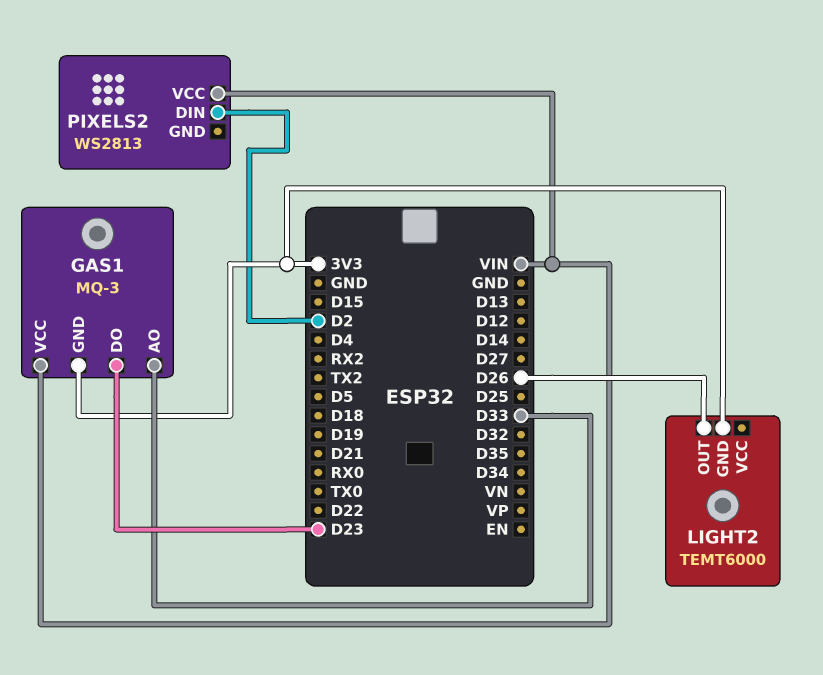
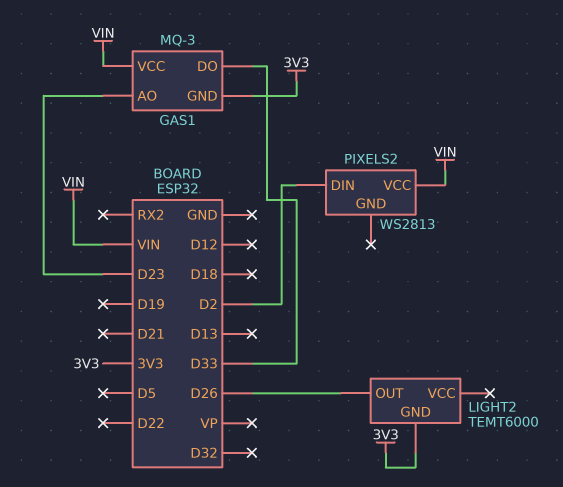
GAS1 pin AO: D33 -> D23
GAS1 pin DO: D23 -> D33

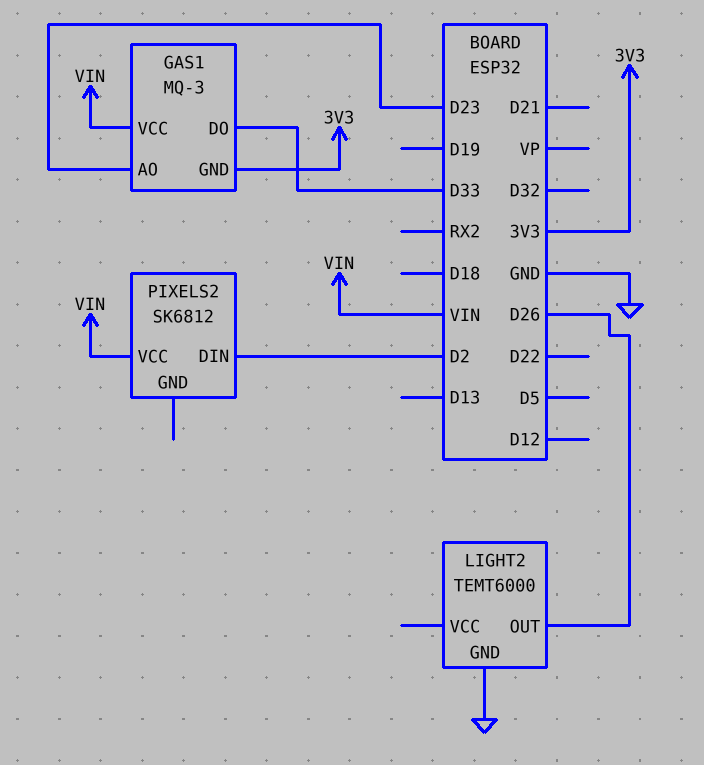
LIGHT2 pin GND: 3V3 -> GND
PIXELS2: WS2813 -> SK6812

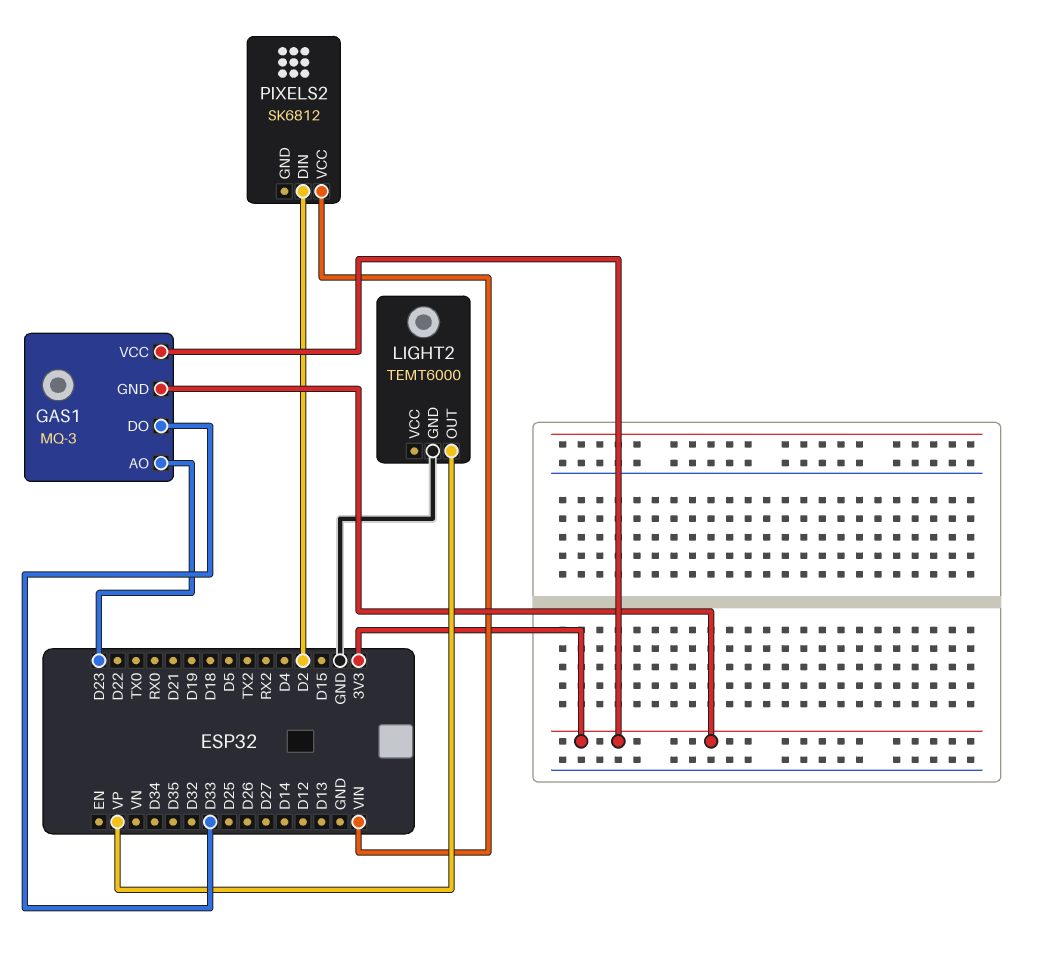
GAS1 pin VCC: VIN -> 3V3
LIGHT2 pin OUT: D26 -> VP

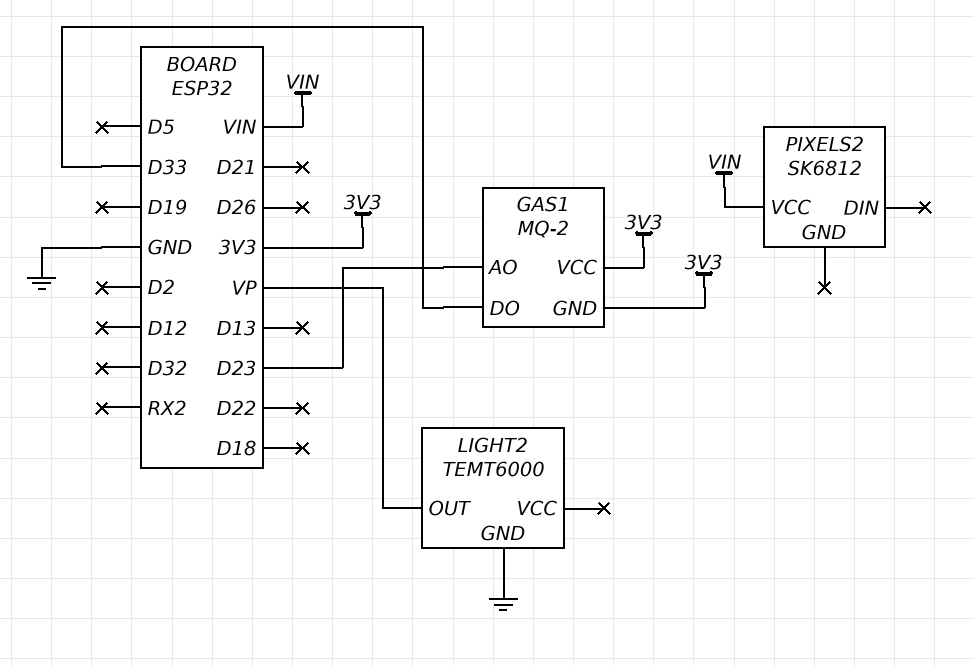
GAS1: MQ-3 -> MQ-2
PIXELS2 pin DIN: D2 -> none

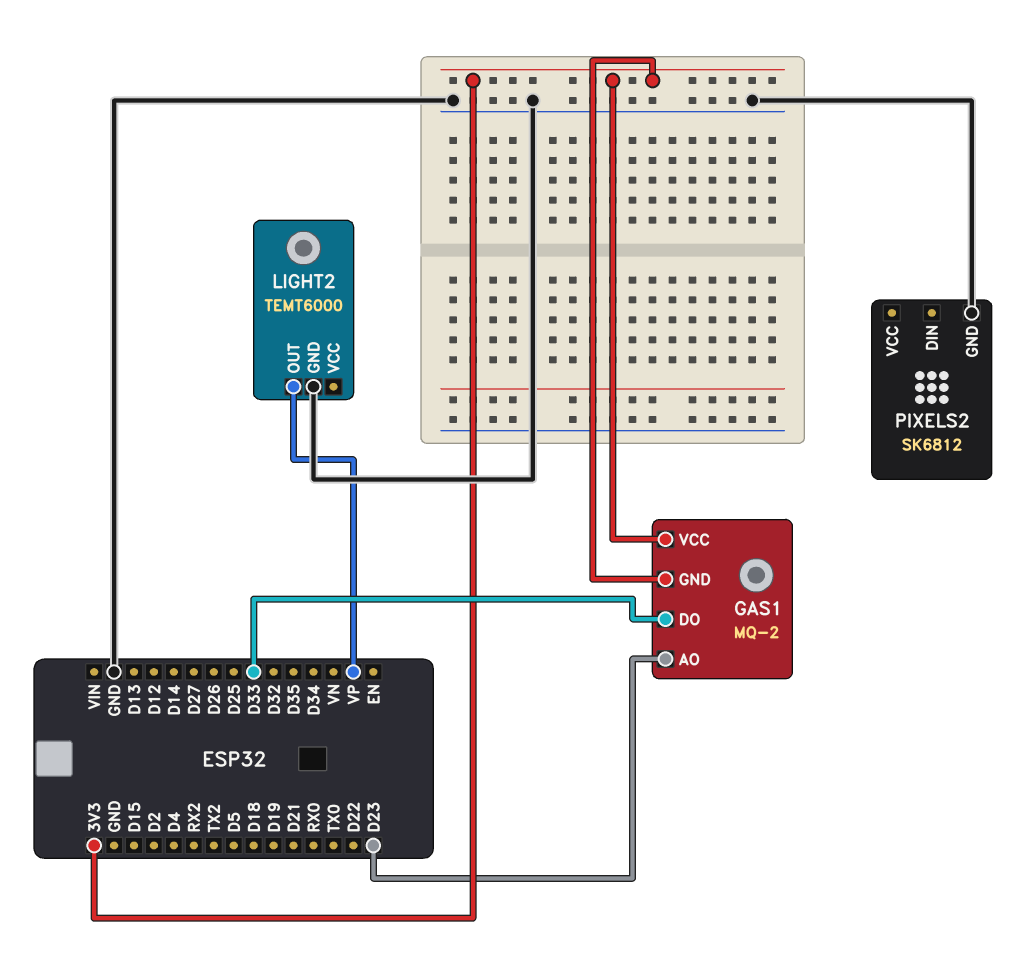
PIXELS2 pin GND: none -> GND
PIXELS2 pin VCC: VIN -> none

